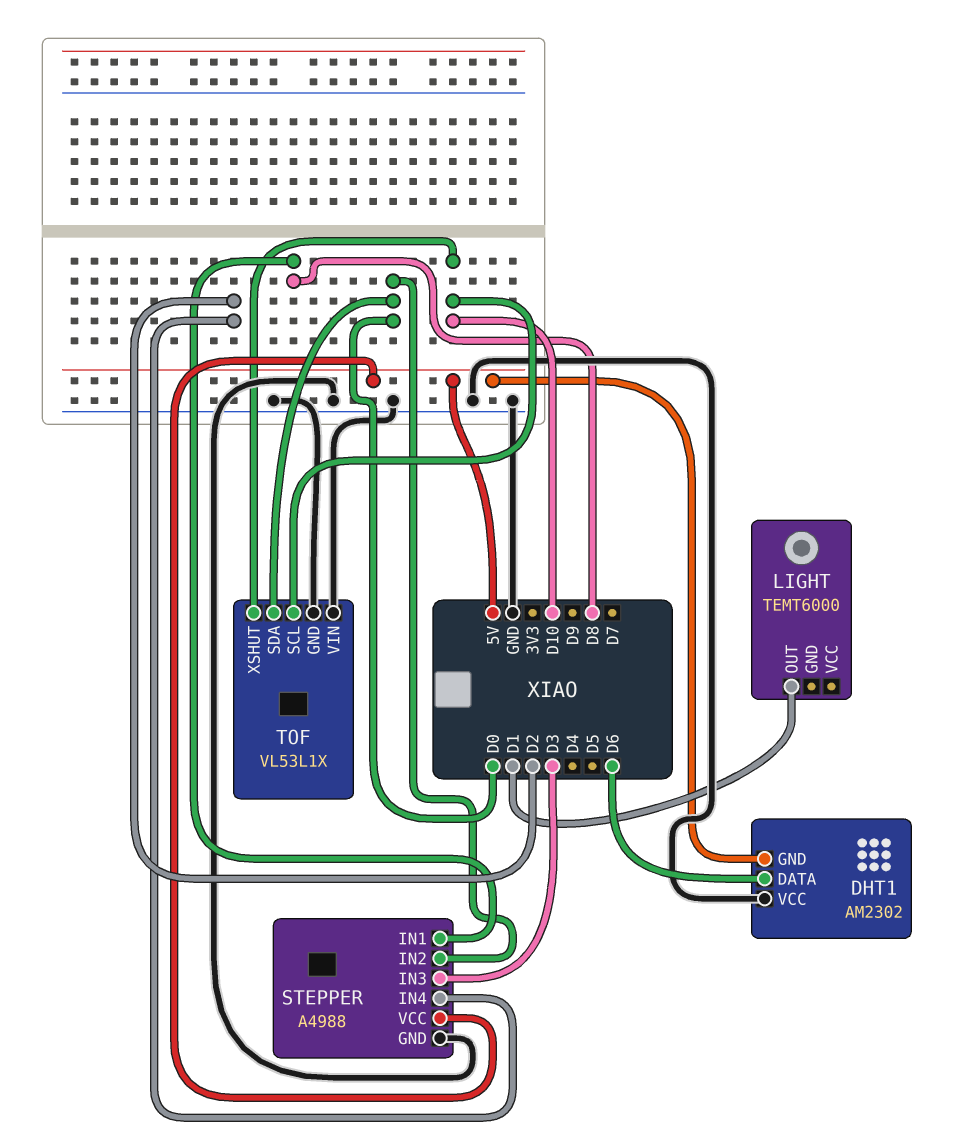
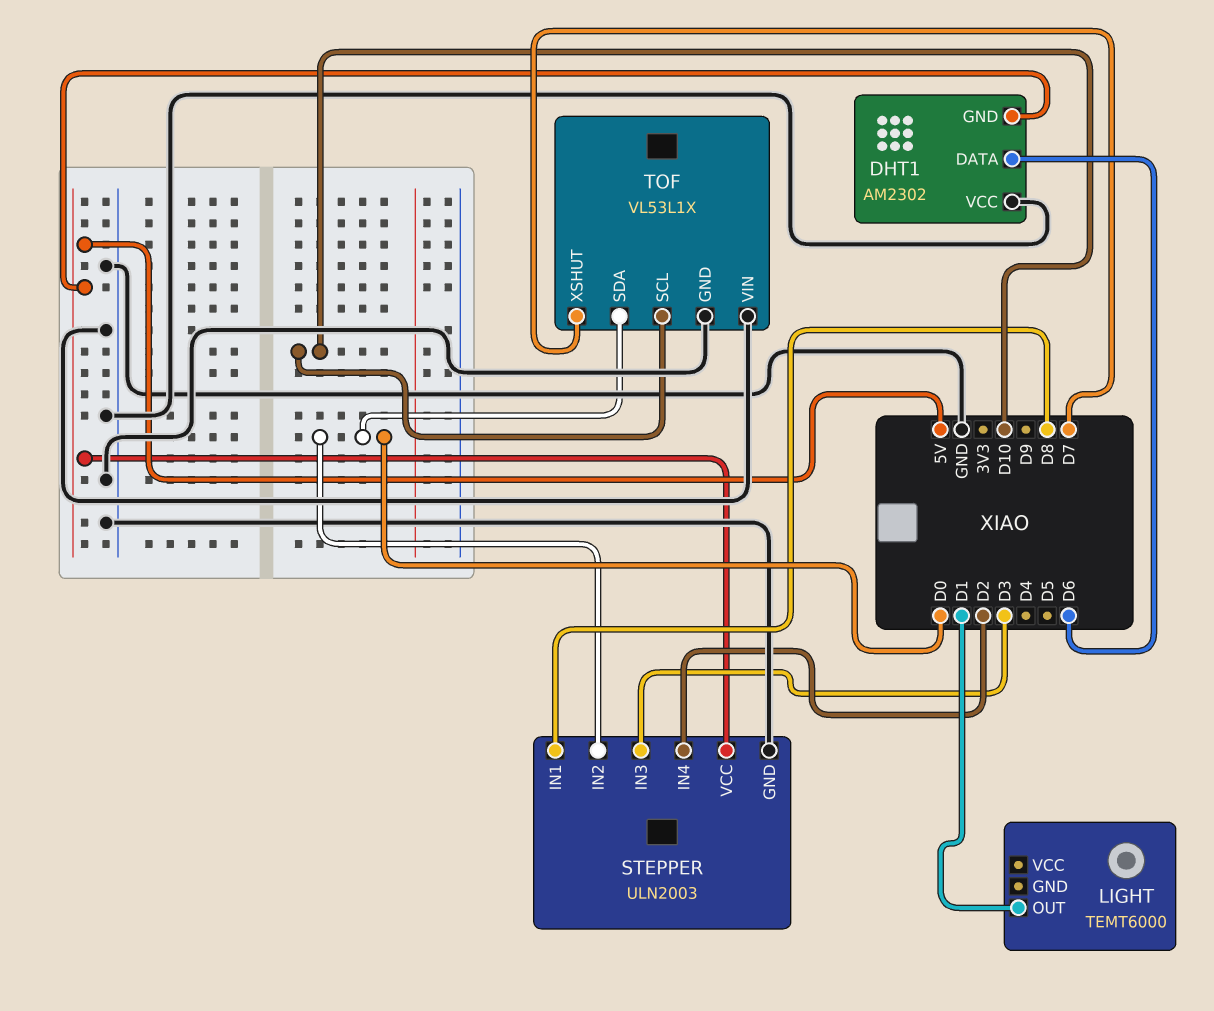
STEPPER: A4988 -> ULN2003
TOF pin XSHUT: D10 -> D7

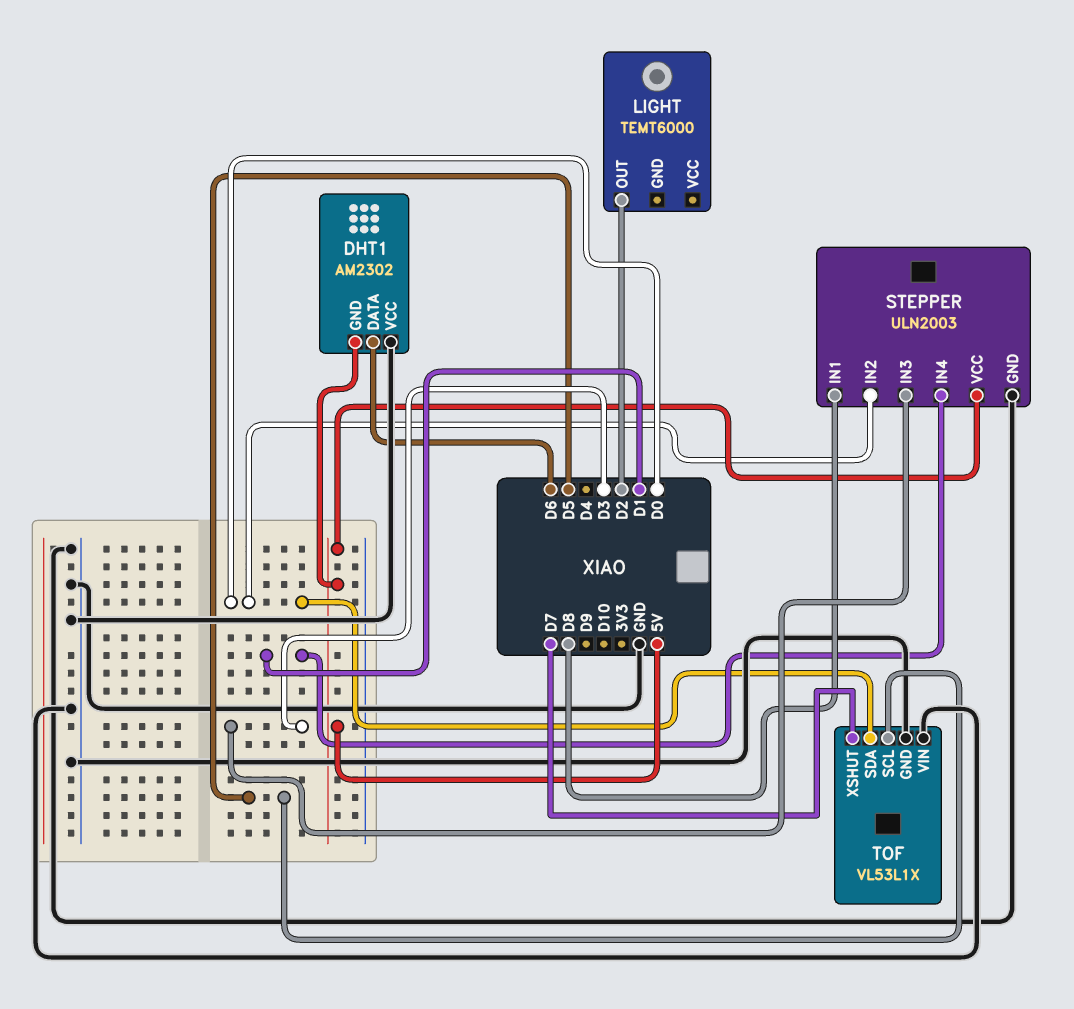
LIGHT pin OUT: D1 -> D2
STEPPER pin IN4: D2 -> D1
TOF pin SCL: D10 -> D5

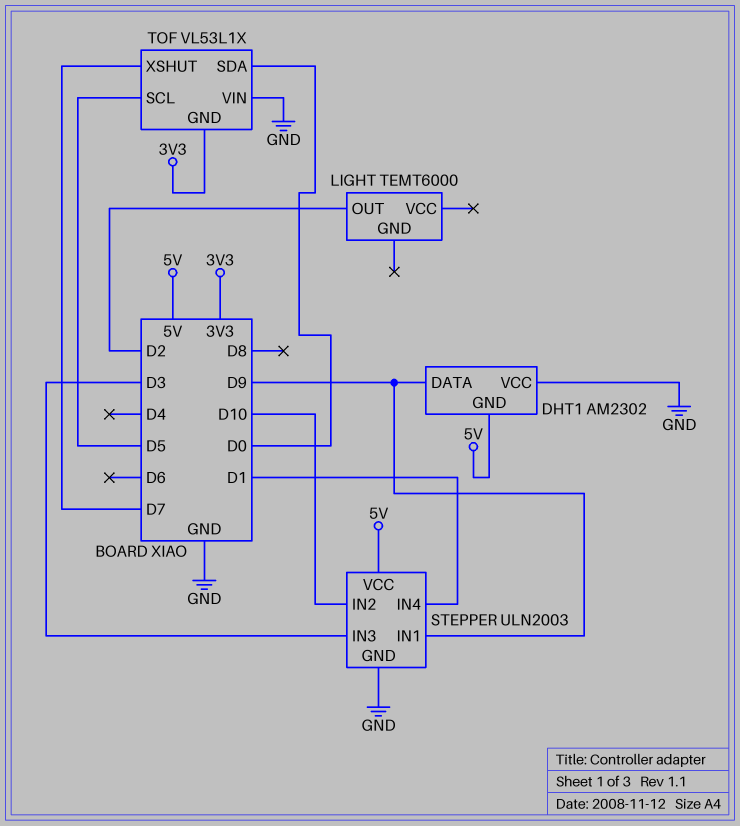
DHT1 pin DATA: D6 -> D9
STEPPER pin IN1: D8 -> D9
STEPPER pin IN2: D0 -> D10
TOF pin GND: GND -> 3V3

